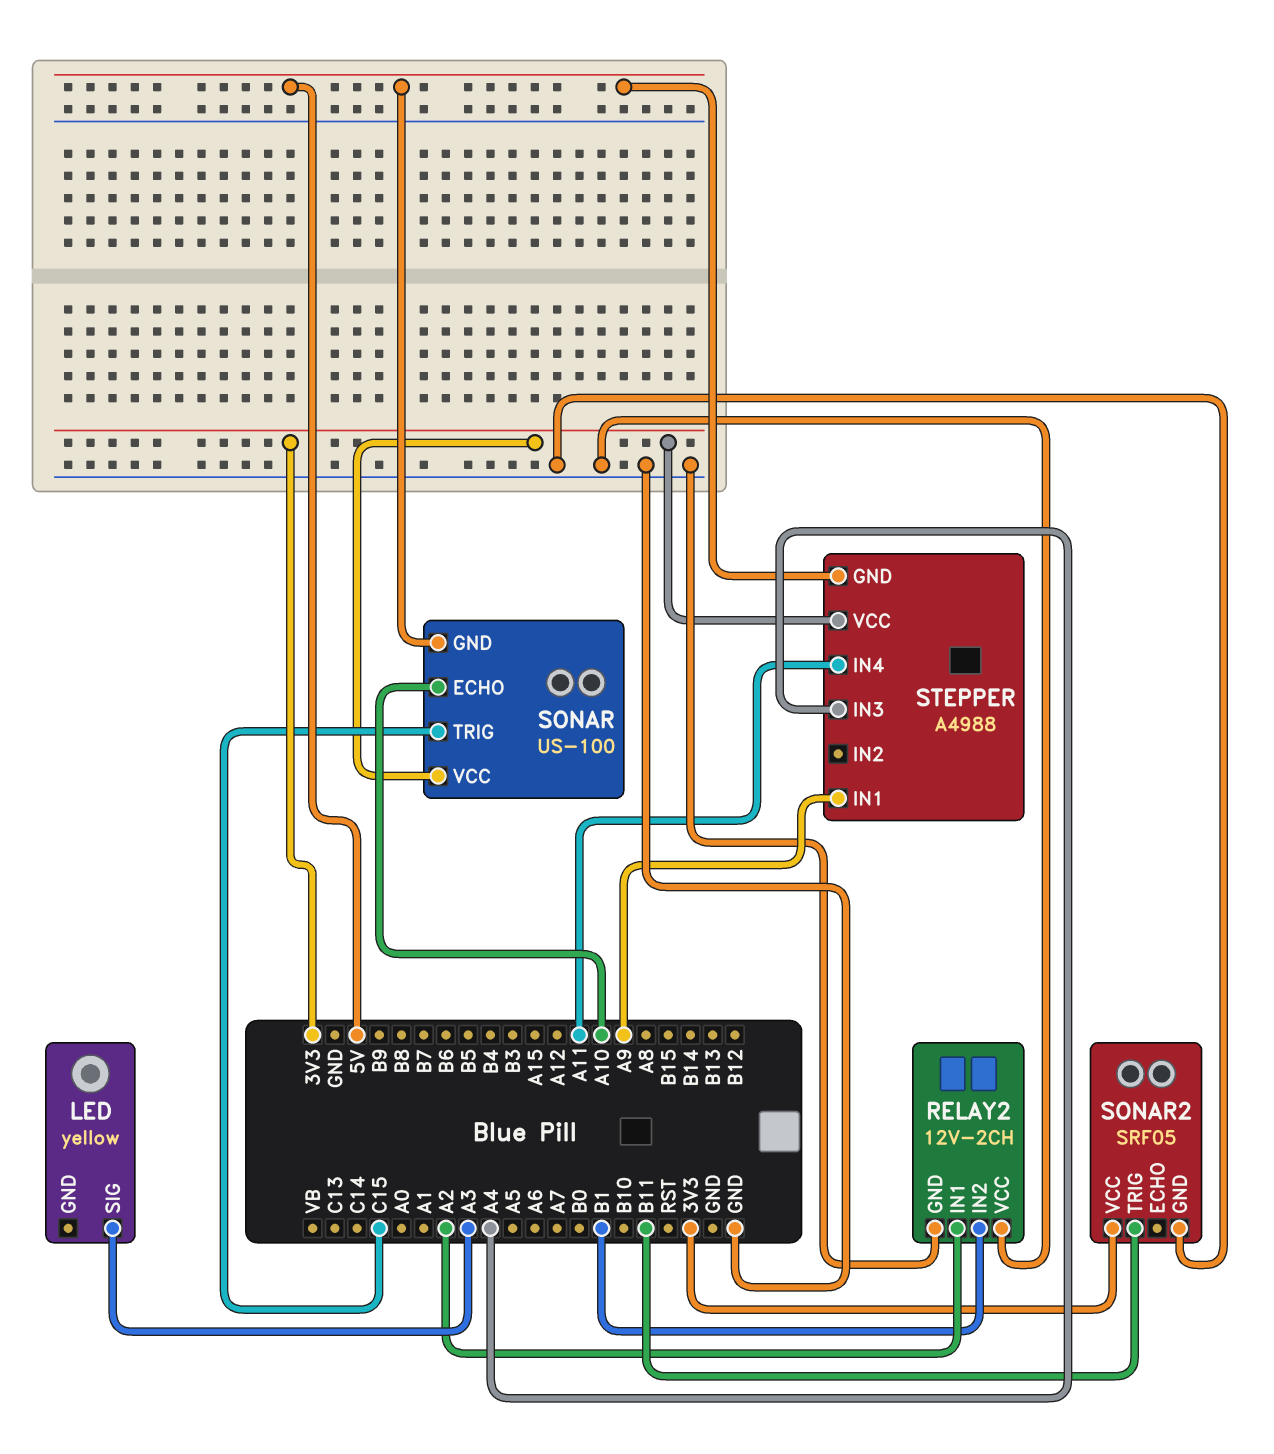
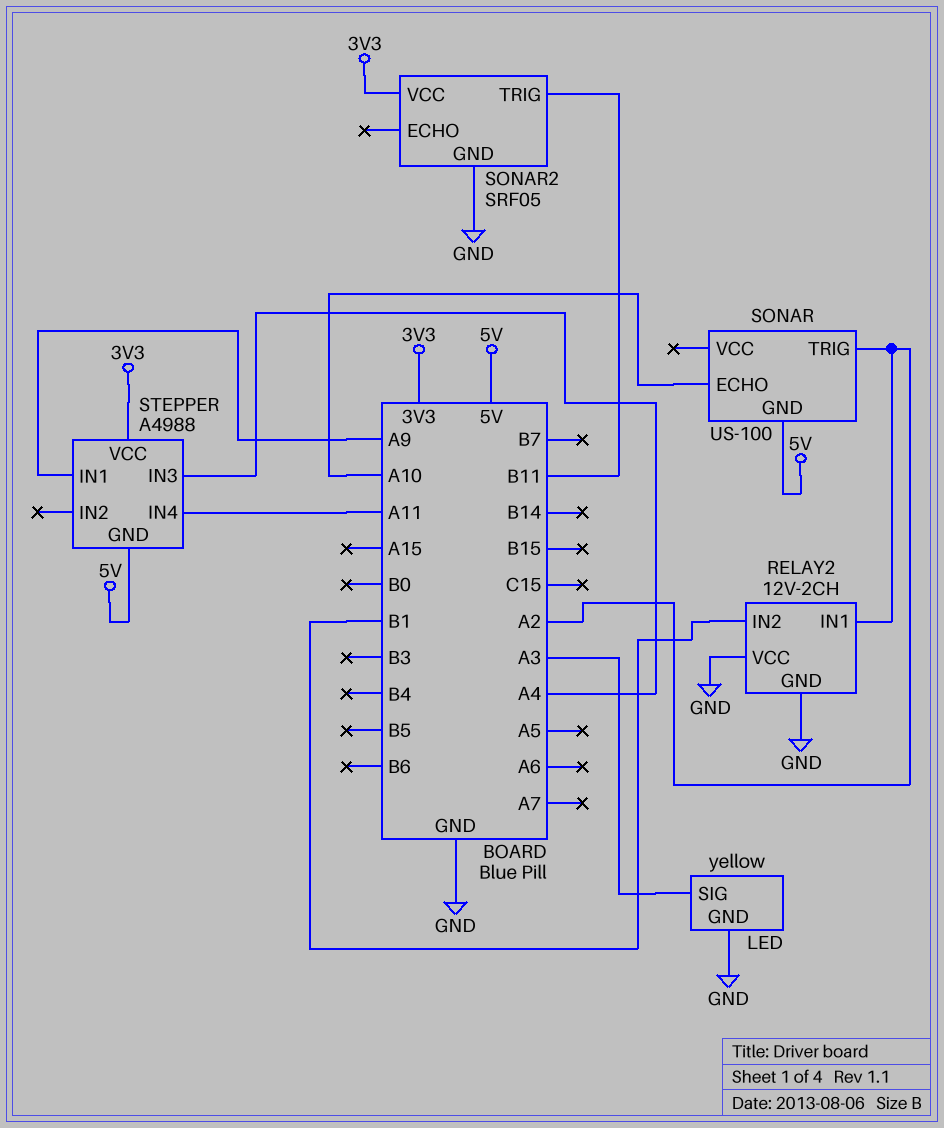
LED pin GND: none -> GND
SONAR pin TRIG: C15 -> A2
SONAR pin VCC: 3V3 -> none

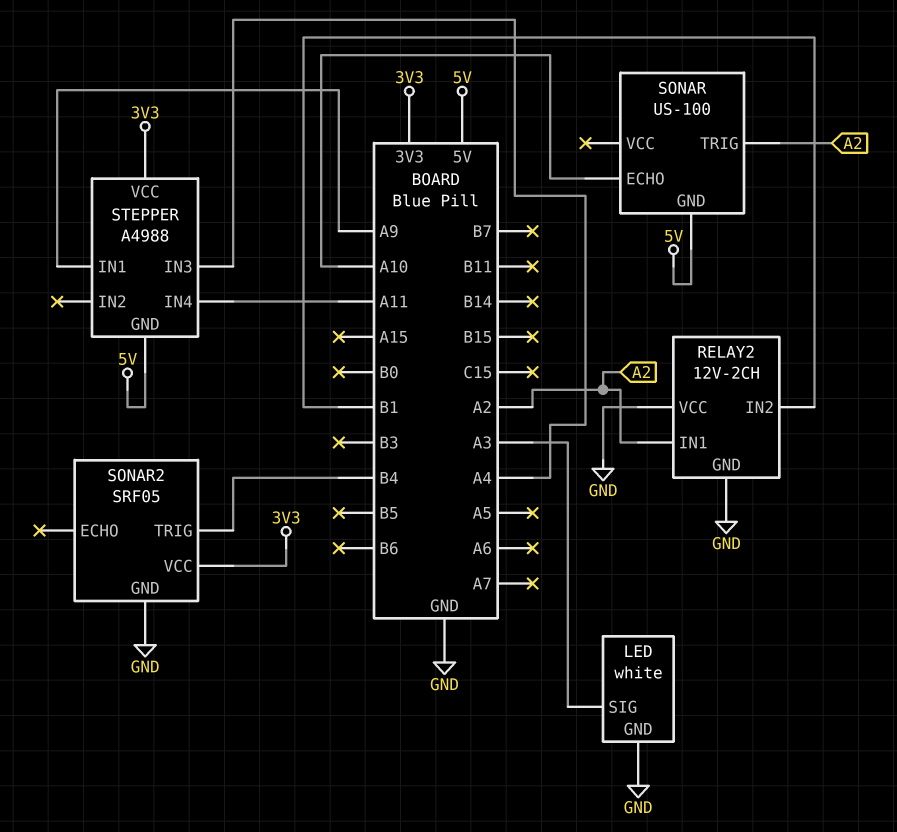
LED: yellow -> white
SONAR2 pin TRIG: B11 -> B4

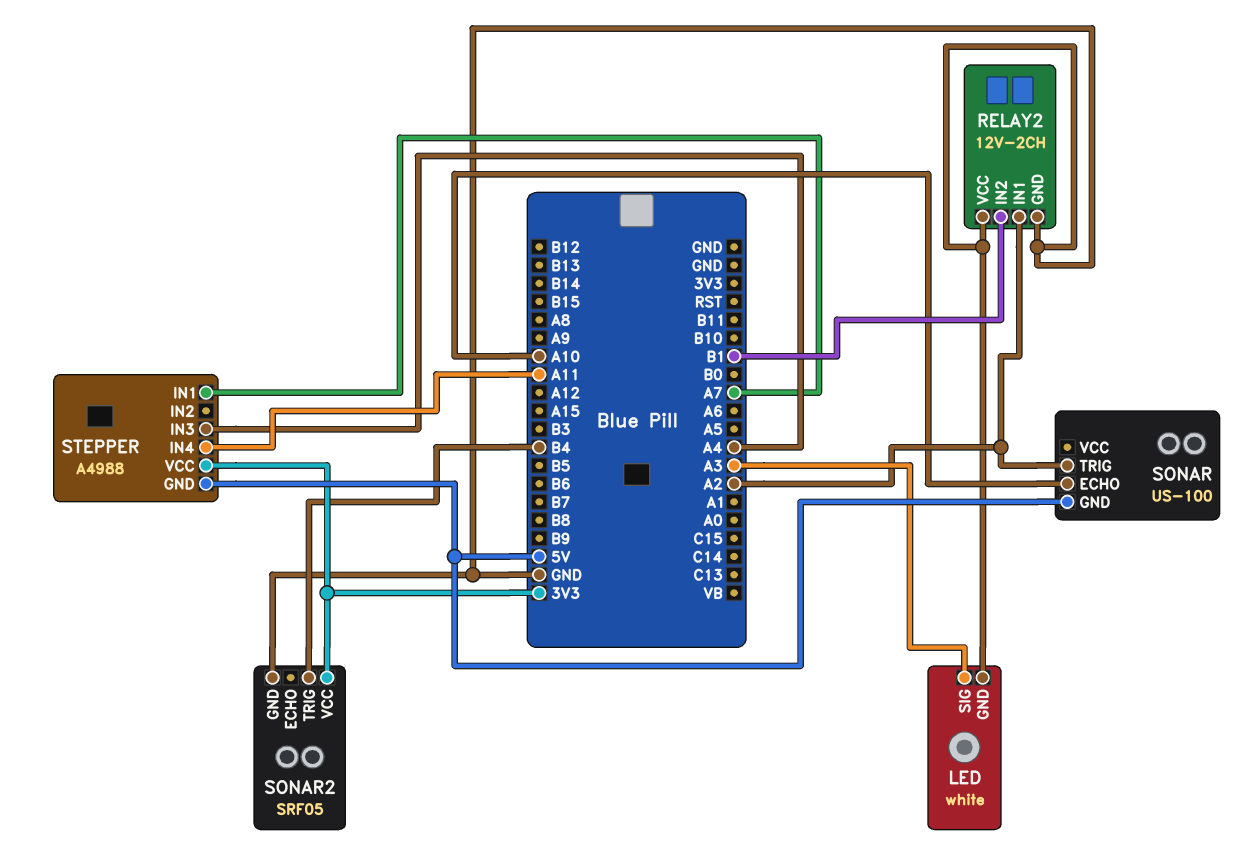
STEPPER pin IN1: A9 -> A7

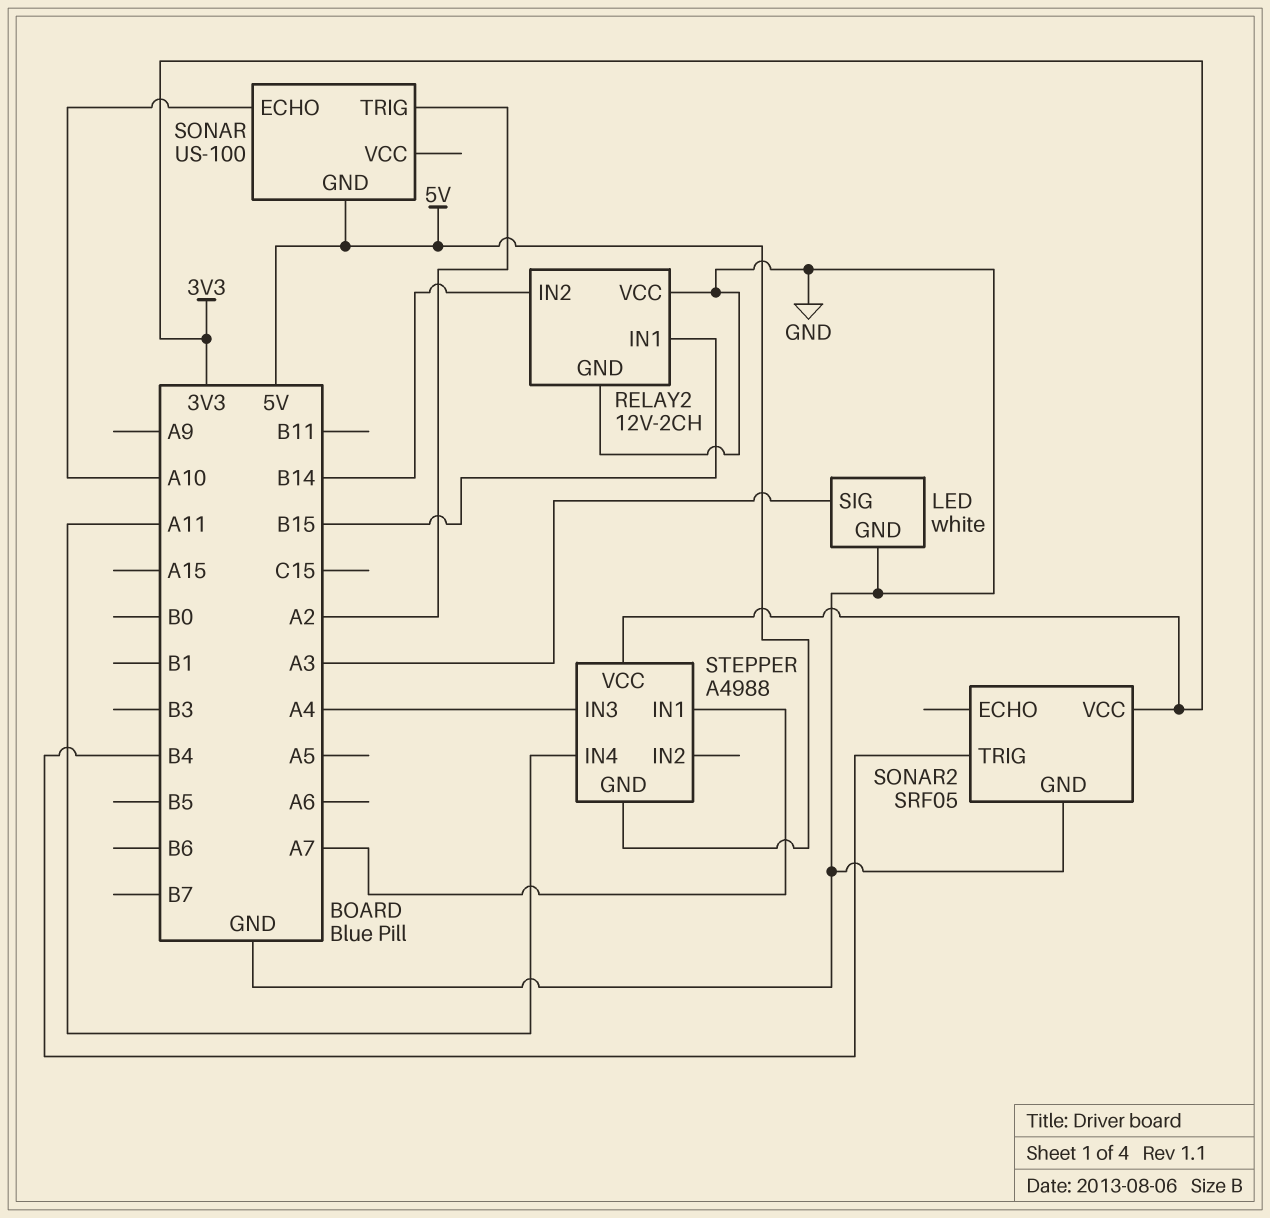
RELAY2 pin IN1: A2 -> B15
RELAY2 pin IN2: B1 -> B14

